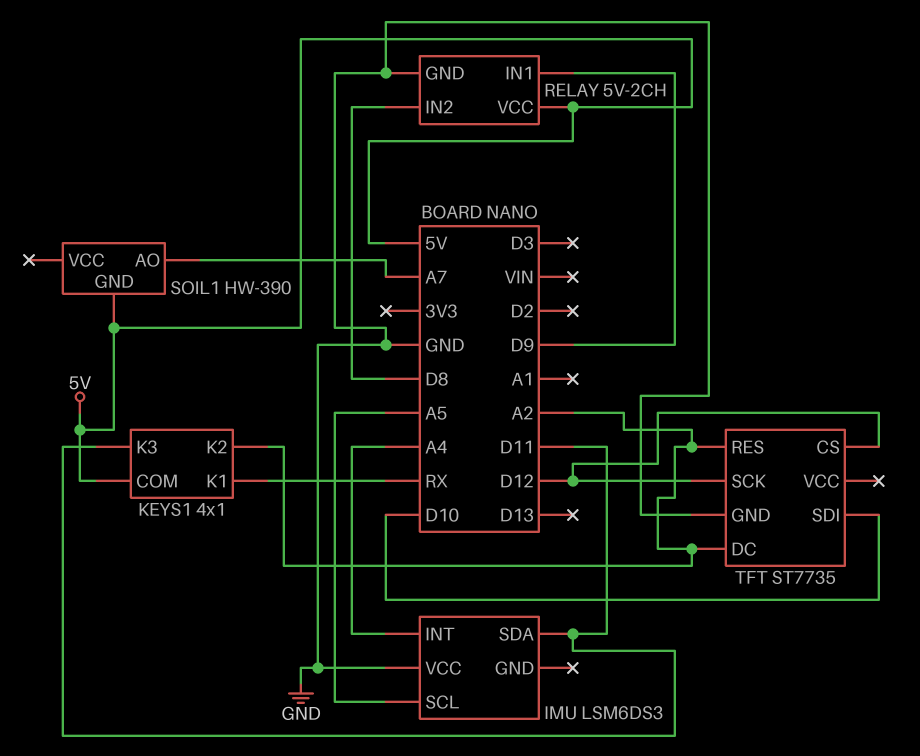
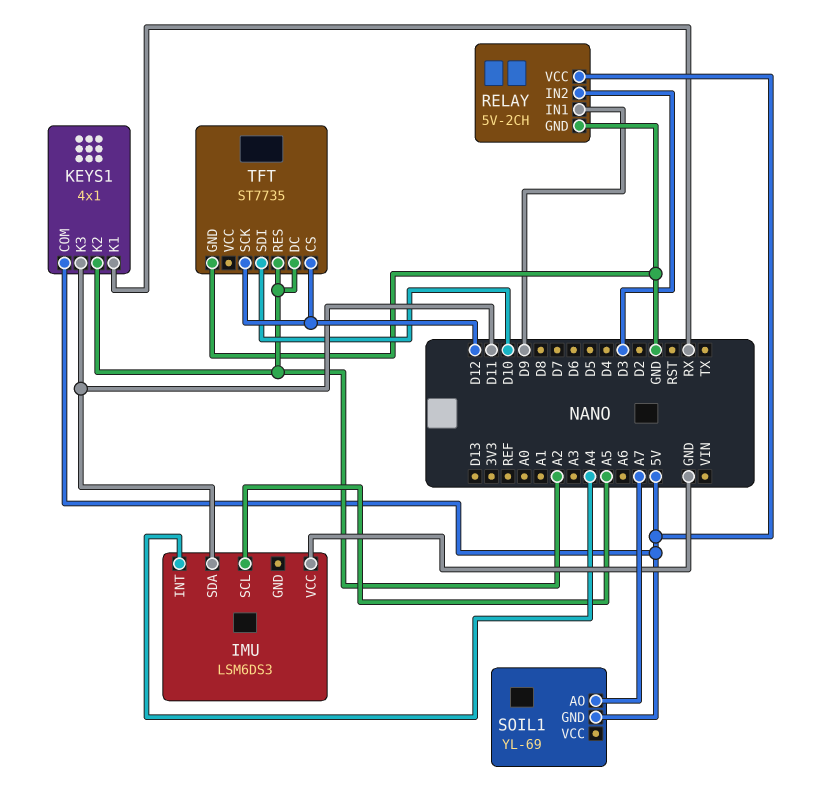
RELAY pin IN2: D8 -> D3
SOIL1: HW-390 -> YL-69

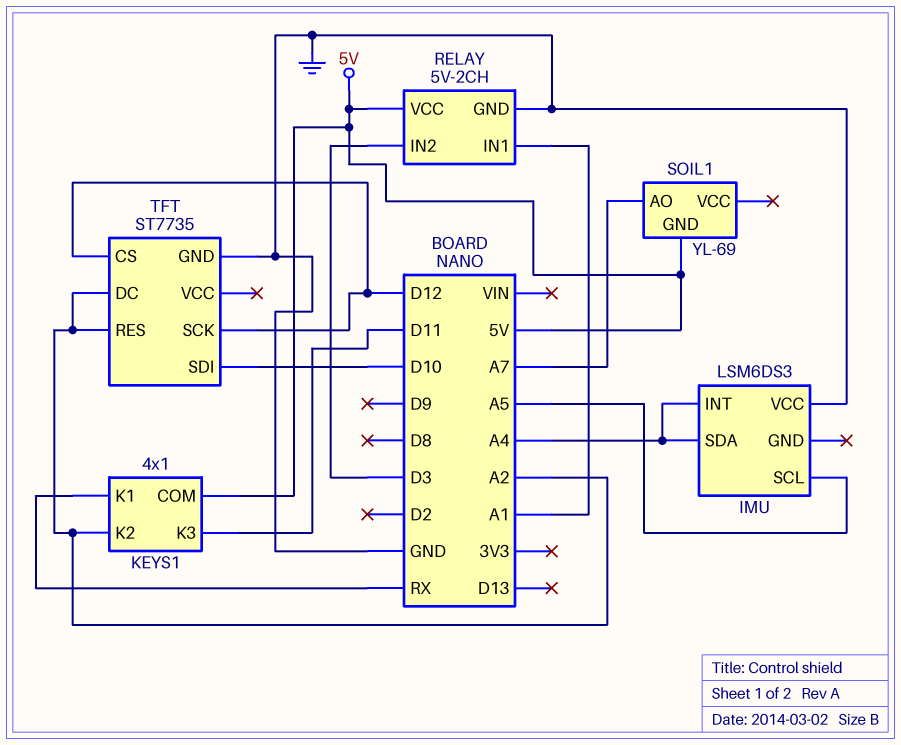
IMU pin SDA: D11 -> A4
RELAY pin IN1: D9 -> A1

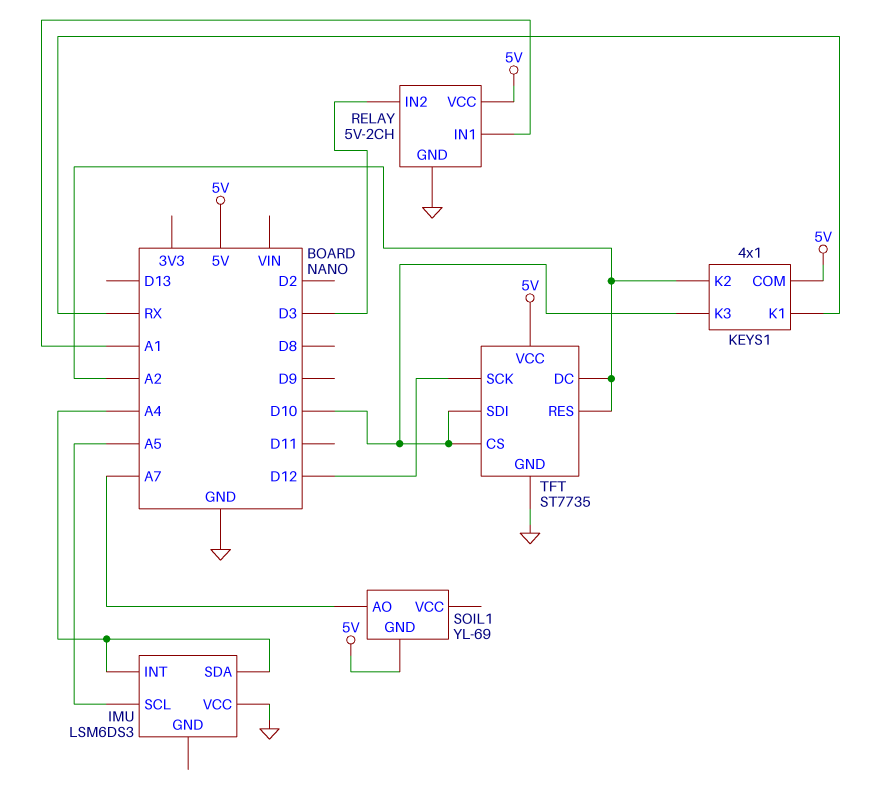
KEYS1 pin K3: D11 -> D10
TFT pin CS: D12 -> D10
TFT pin VCC: none -> 5V

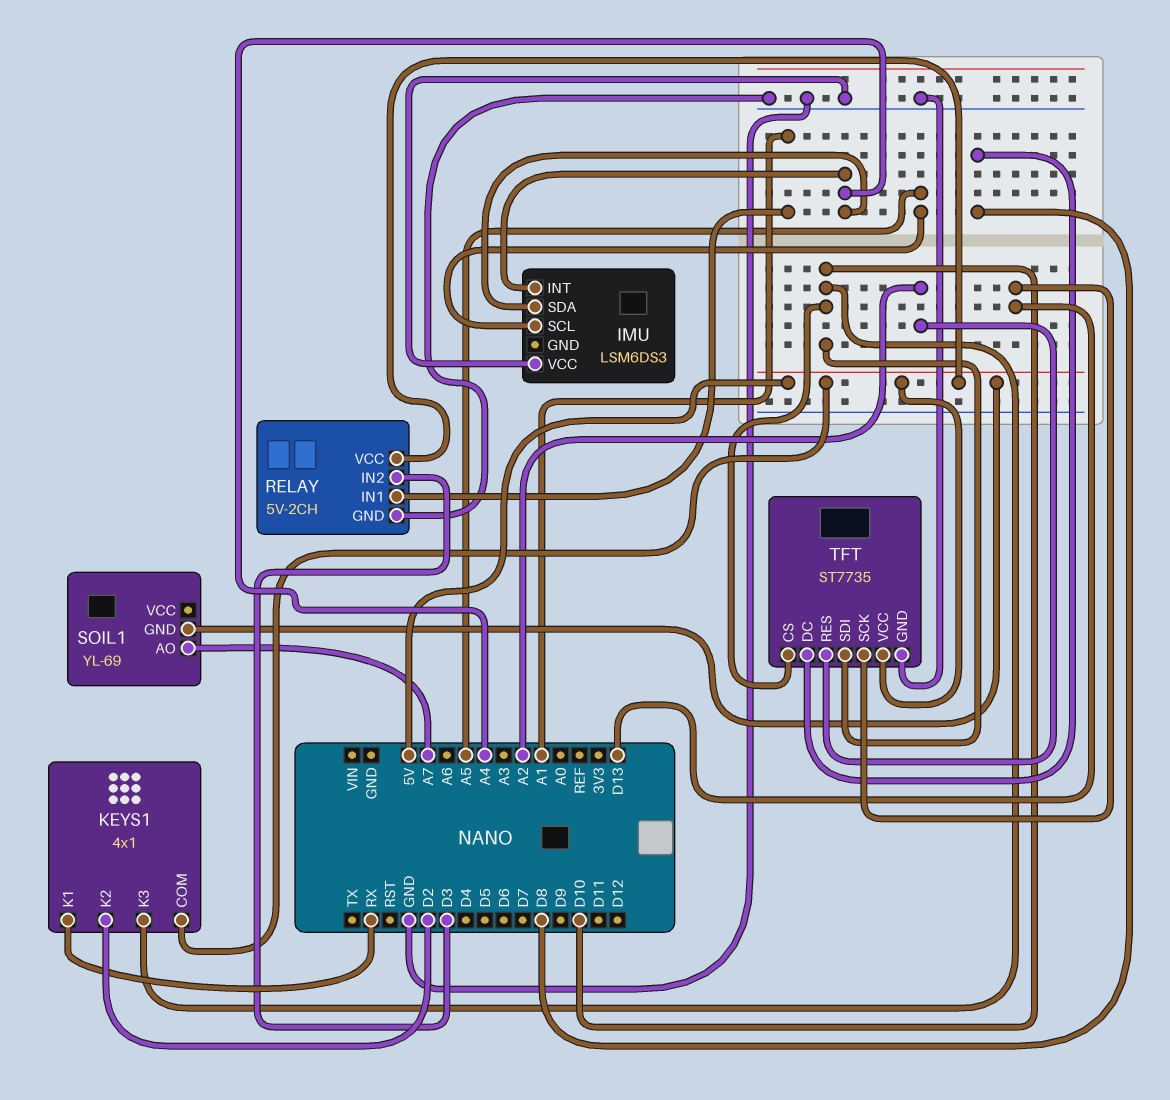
KEYS1 pin K2: A2 -> D2
TFT pin DC: A2 -> D8
TFT pin SCK: D12 -> D13

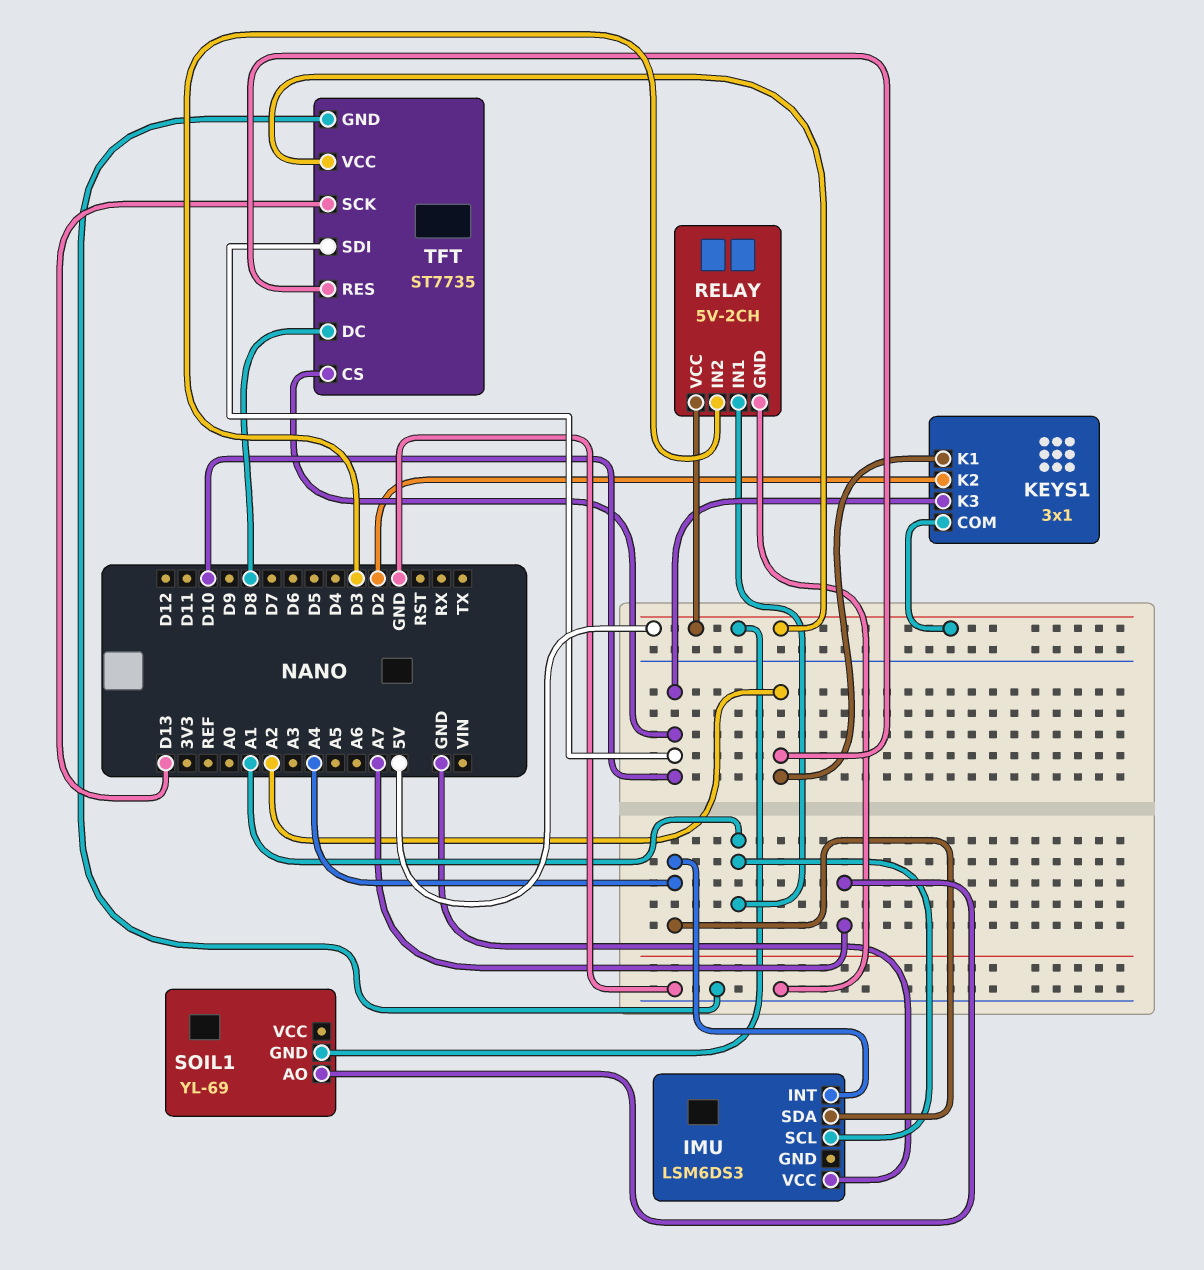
IMU pin SCL: A5 -> A1
KEYS1: 4x1 -> 3x1
KEYS1 pin K1: RX -> A2

